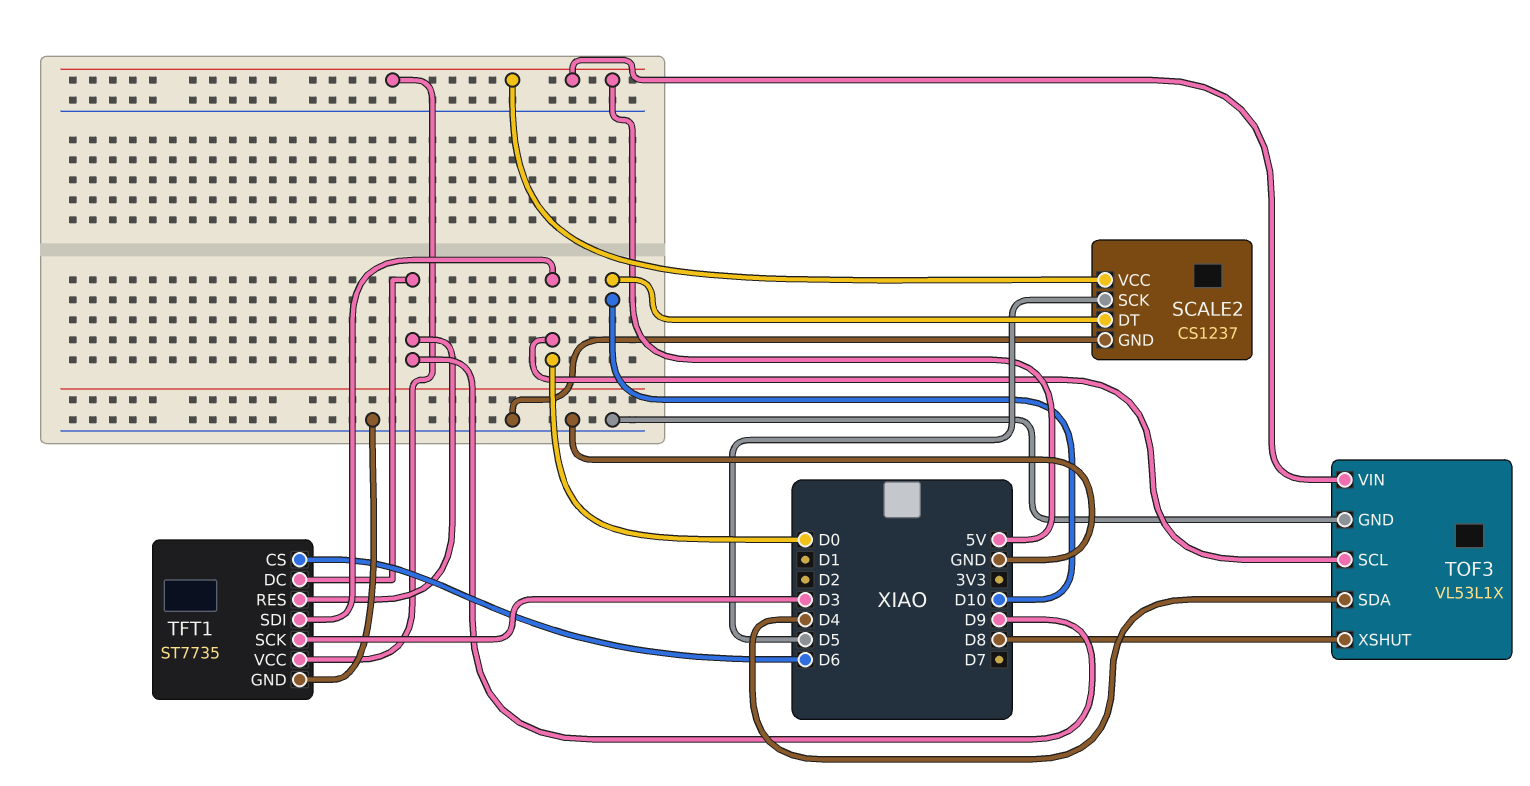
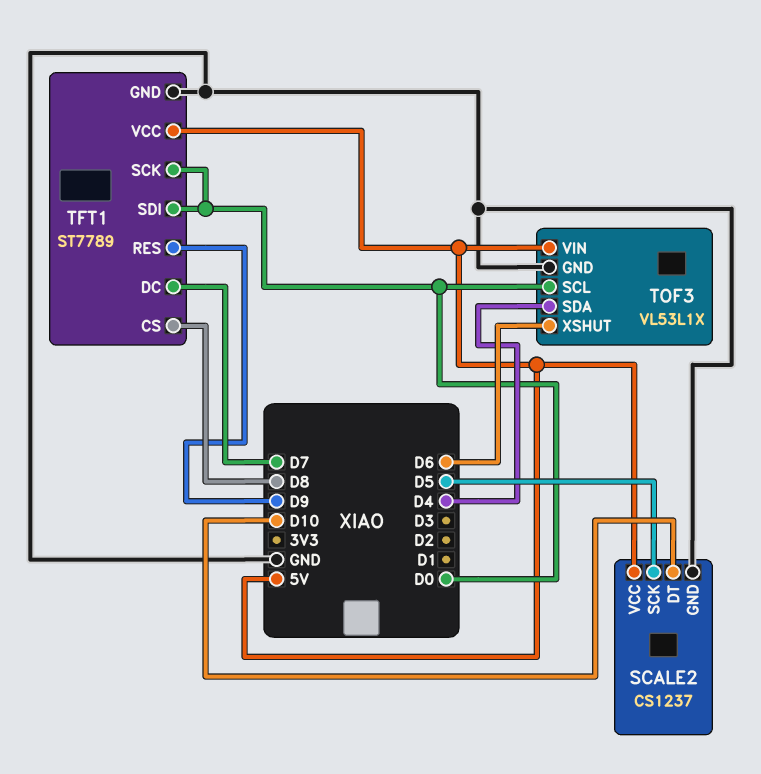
TFT1: ST7735 -> ST7789
TFT1 pin CS: D6 -> D8
TFT1 pin DC: D9 -> D7
TFT1 pin SCK: D3 -> D0
TOF3 pin XSHUT: D8 -> D6

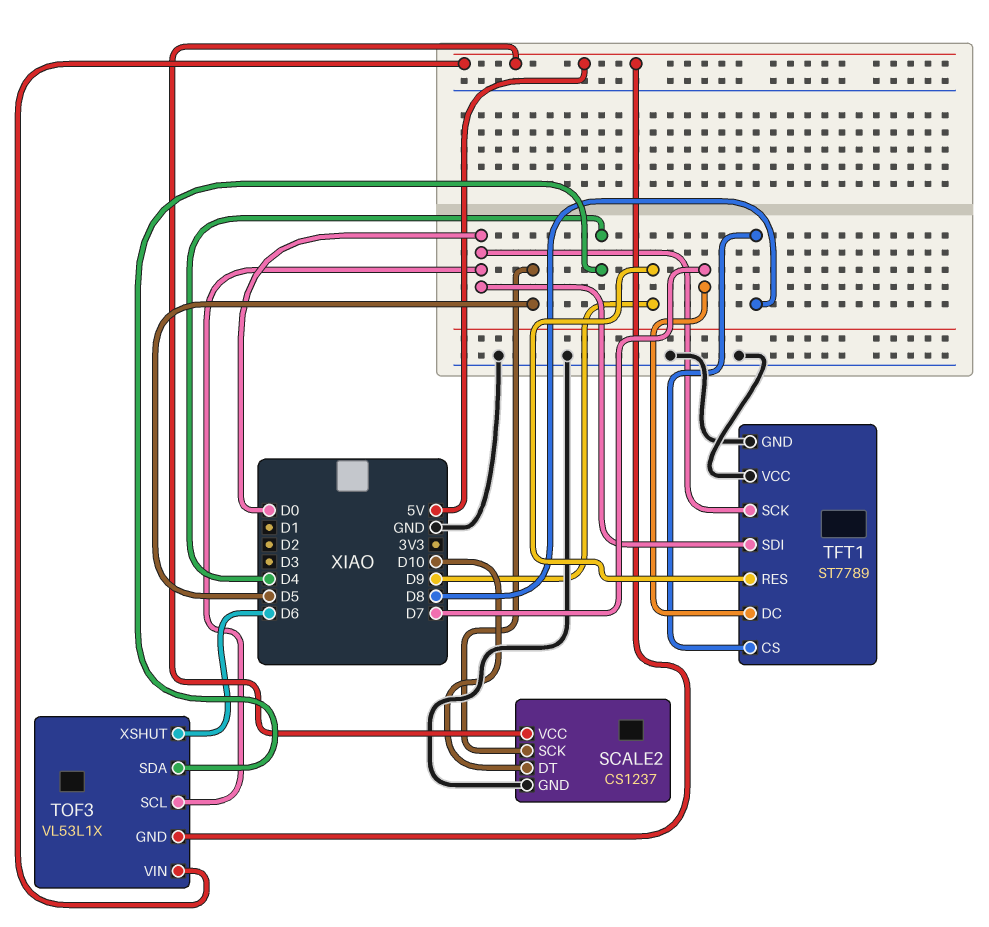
TFT1 pin VCC: 5V -> GND
TOF3 pin GND: GND -> 5V

